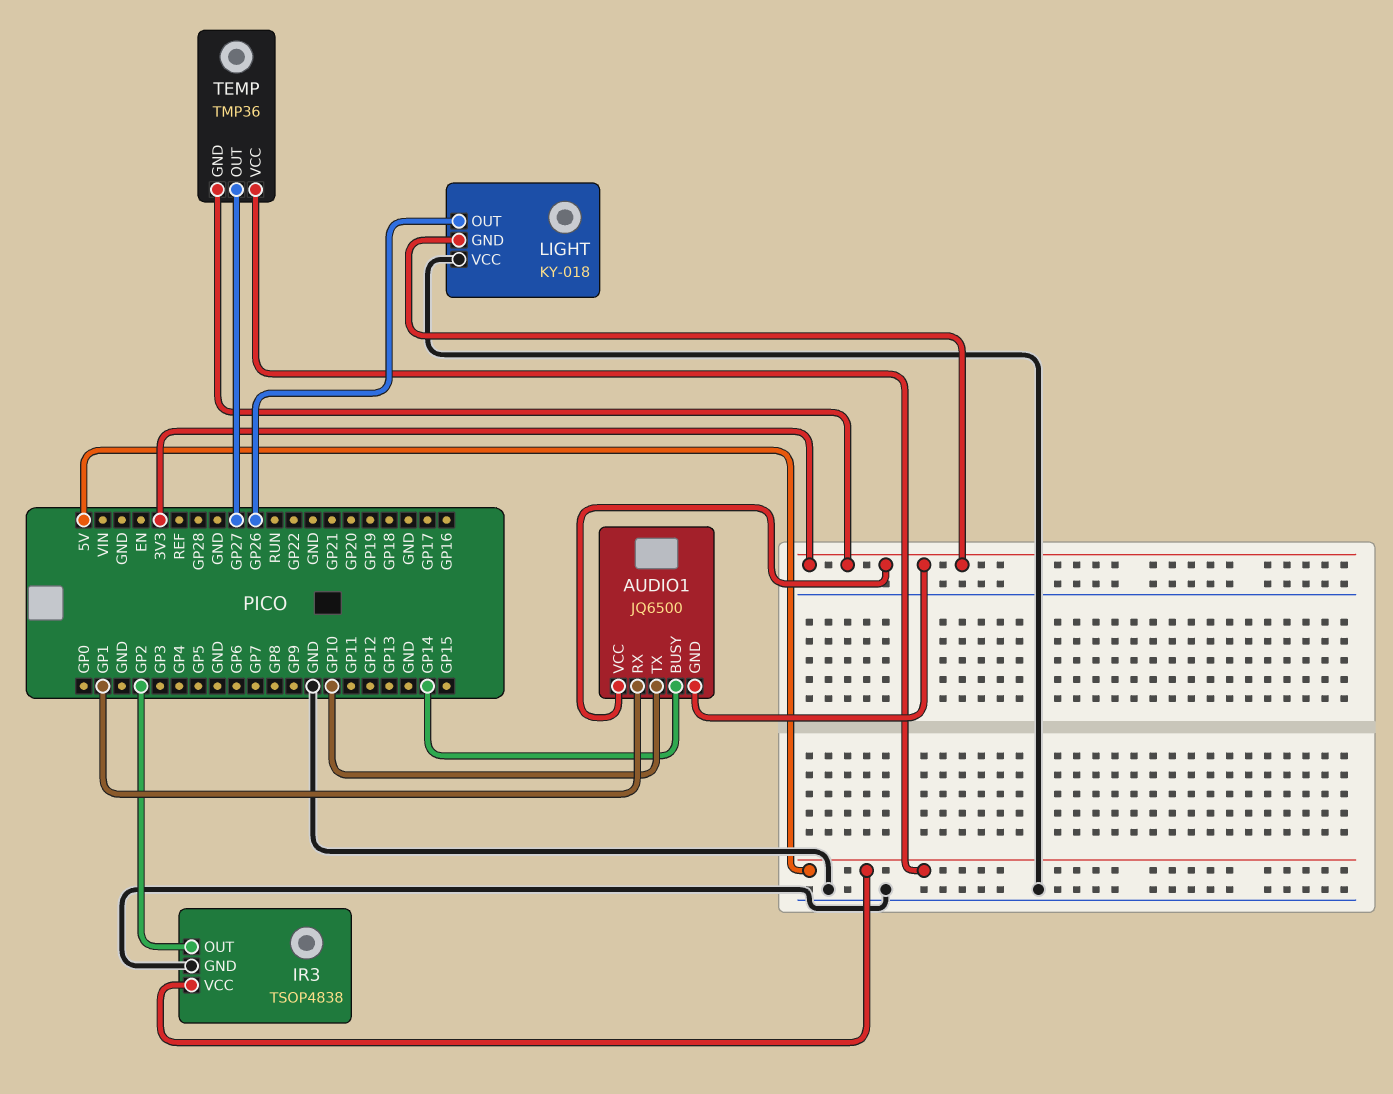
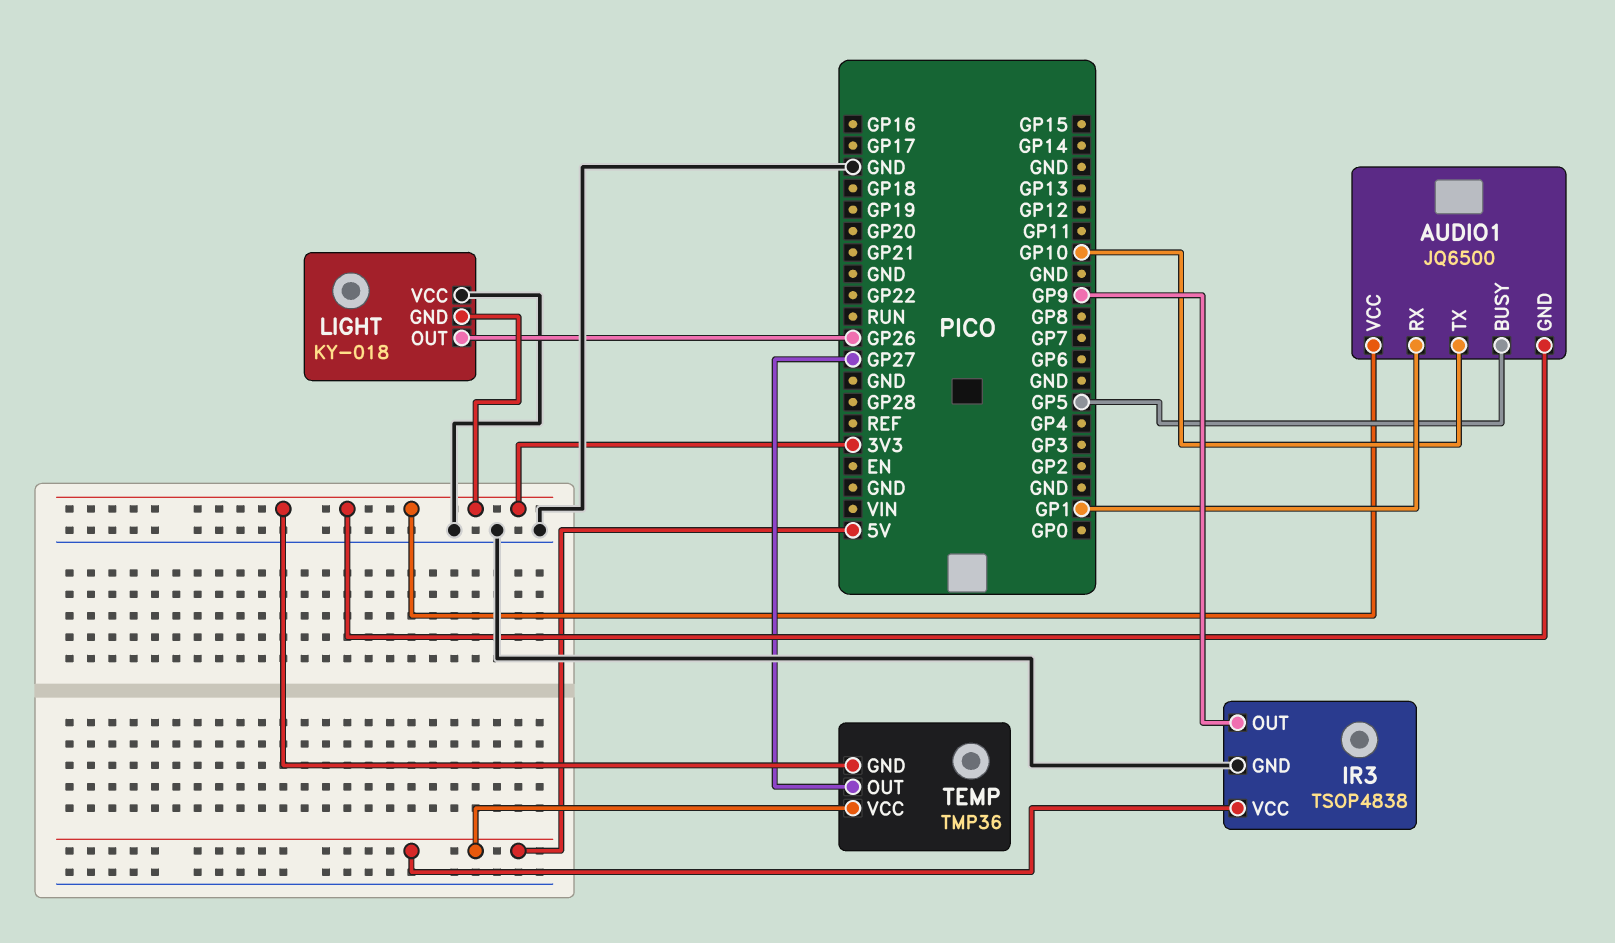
AUDIO1 pin BUSY: GP14 -> GP5
IR3 pin OUT: GP2 -> GP9

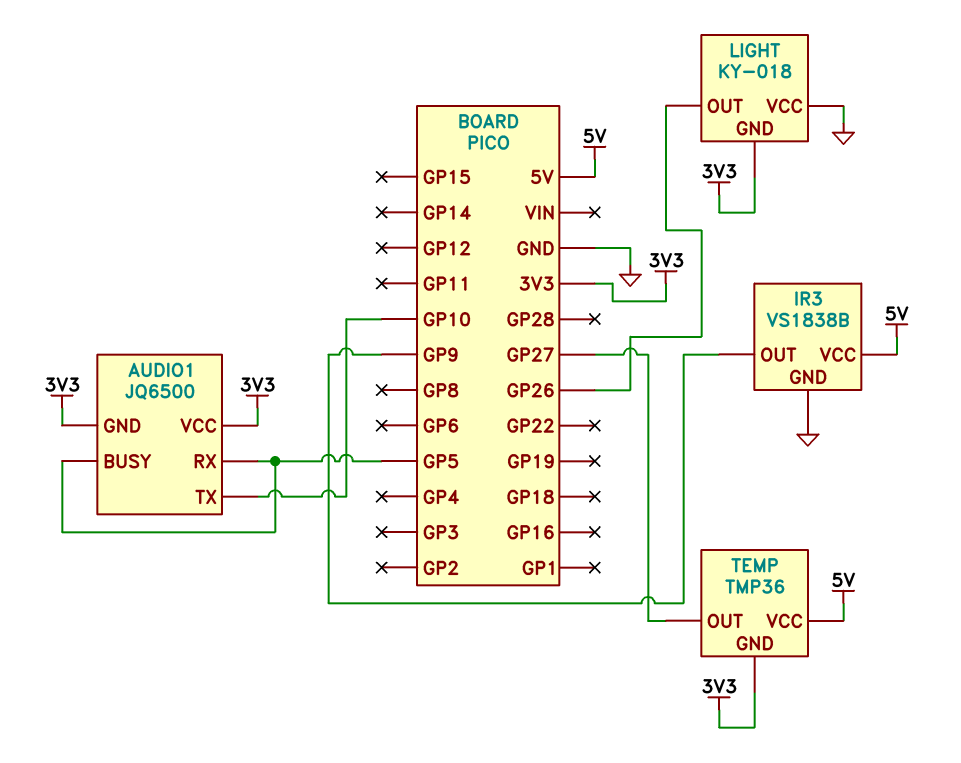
AUDIO1 pin RX: GP1 -> GP5
IR3: TSOP4838 -> VS1838B

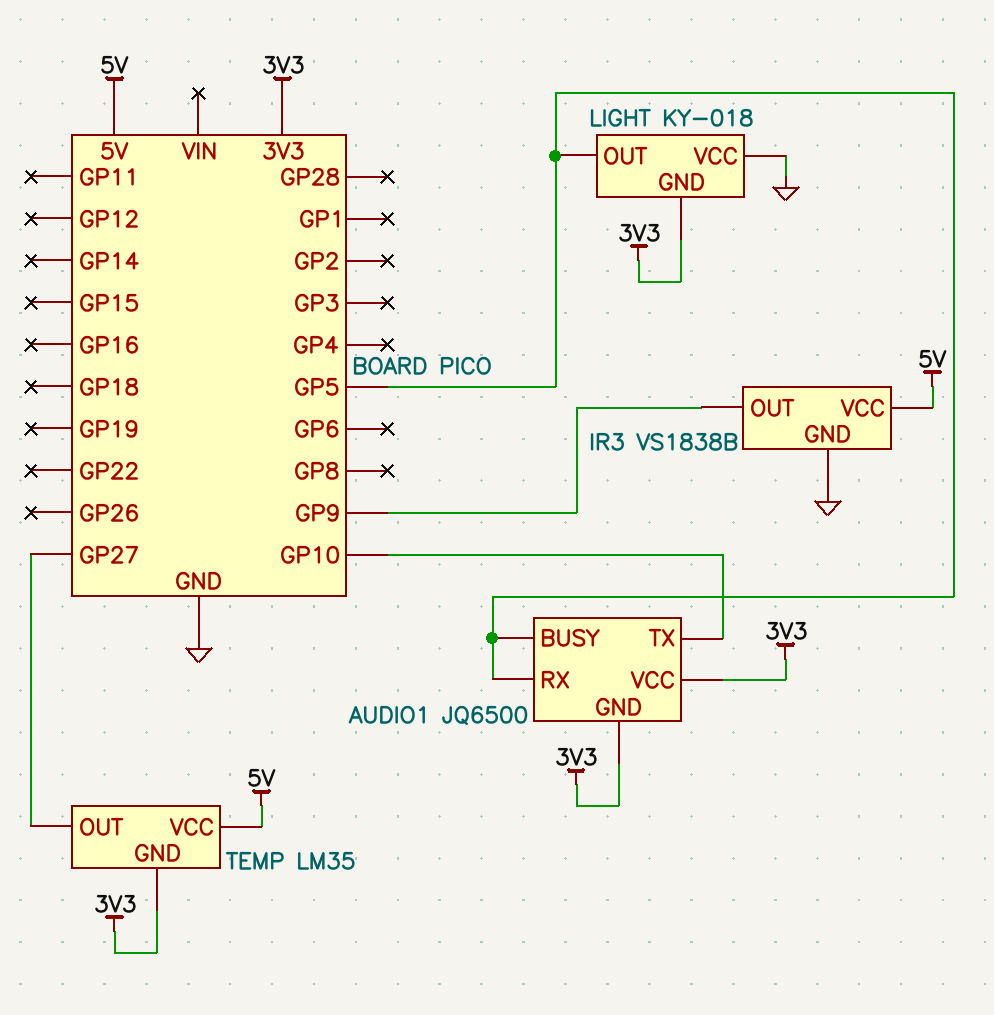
LIGHT pin OUT: GP26 -> GP5
TEMP: TMP36 -> LM35

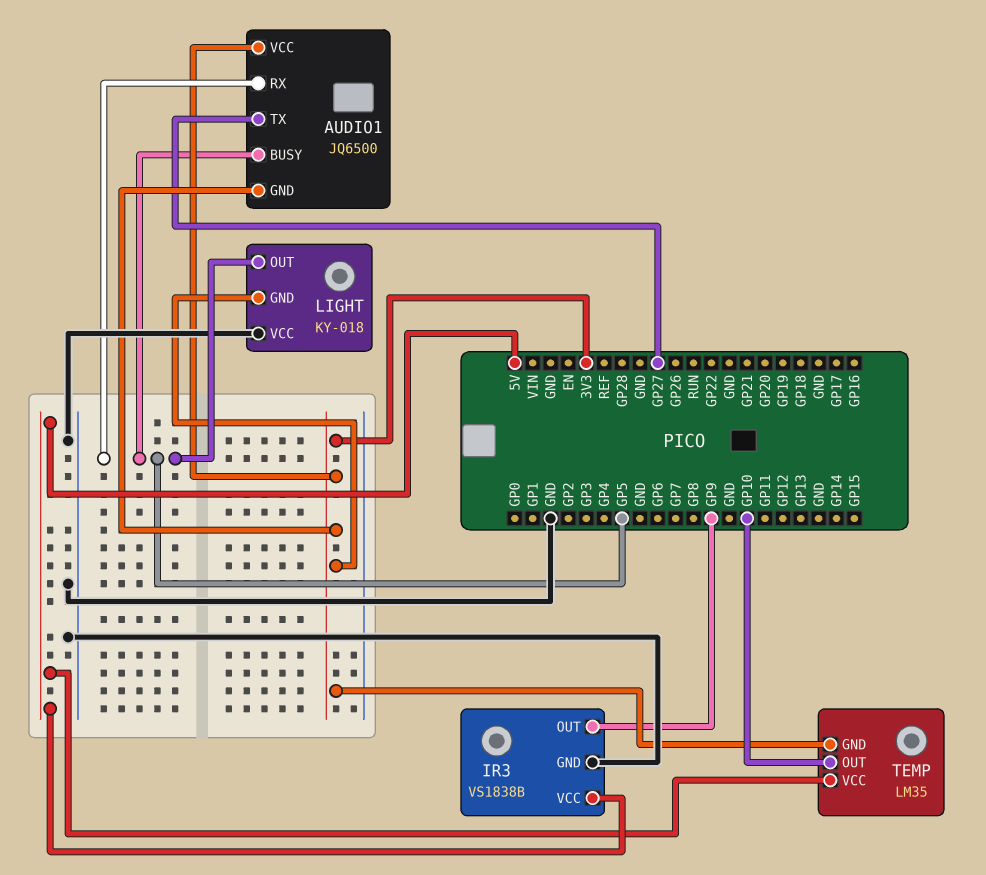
AUDIO1 pin TX: GP10 -> GP27
TEMP pin OUT: GP27 -> GP10

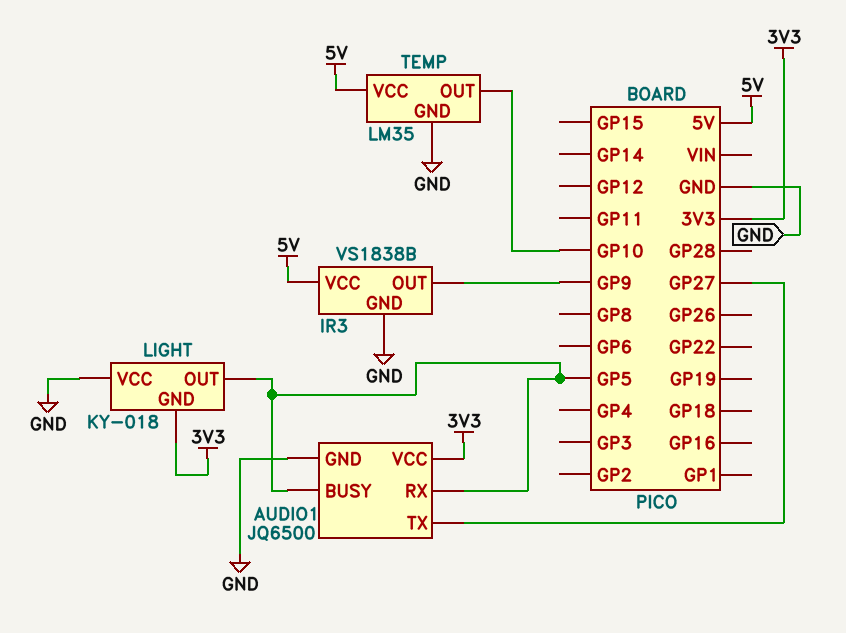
AUDIO1 pin GND: 3V3 -> GND
TEMP pin GND: 3V3 -> GND

